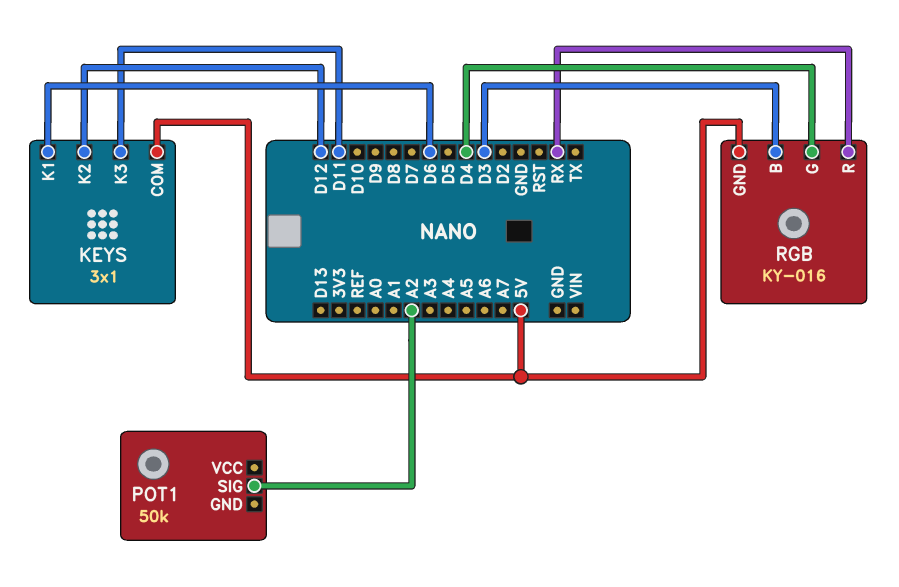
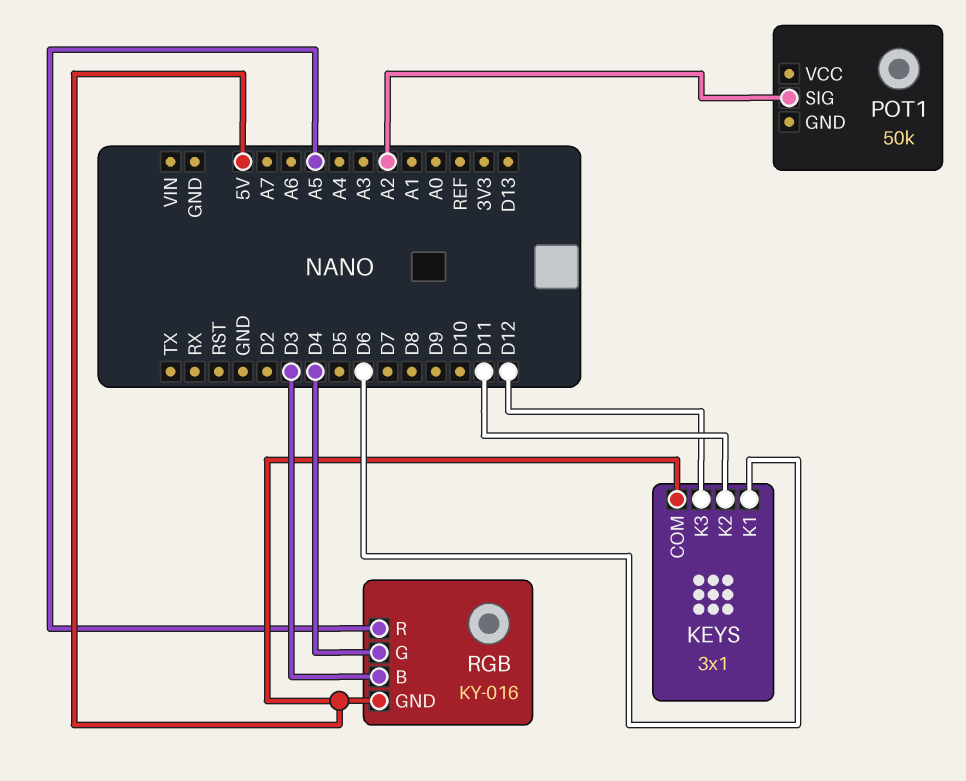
KEYS pin K2: D12 -> D11
KEYS pin K3: D11 -> D12
RGB pin R: RX -> A5

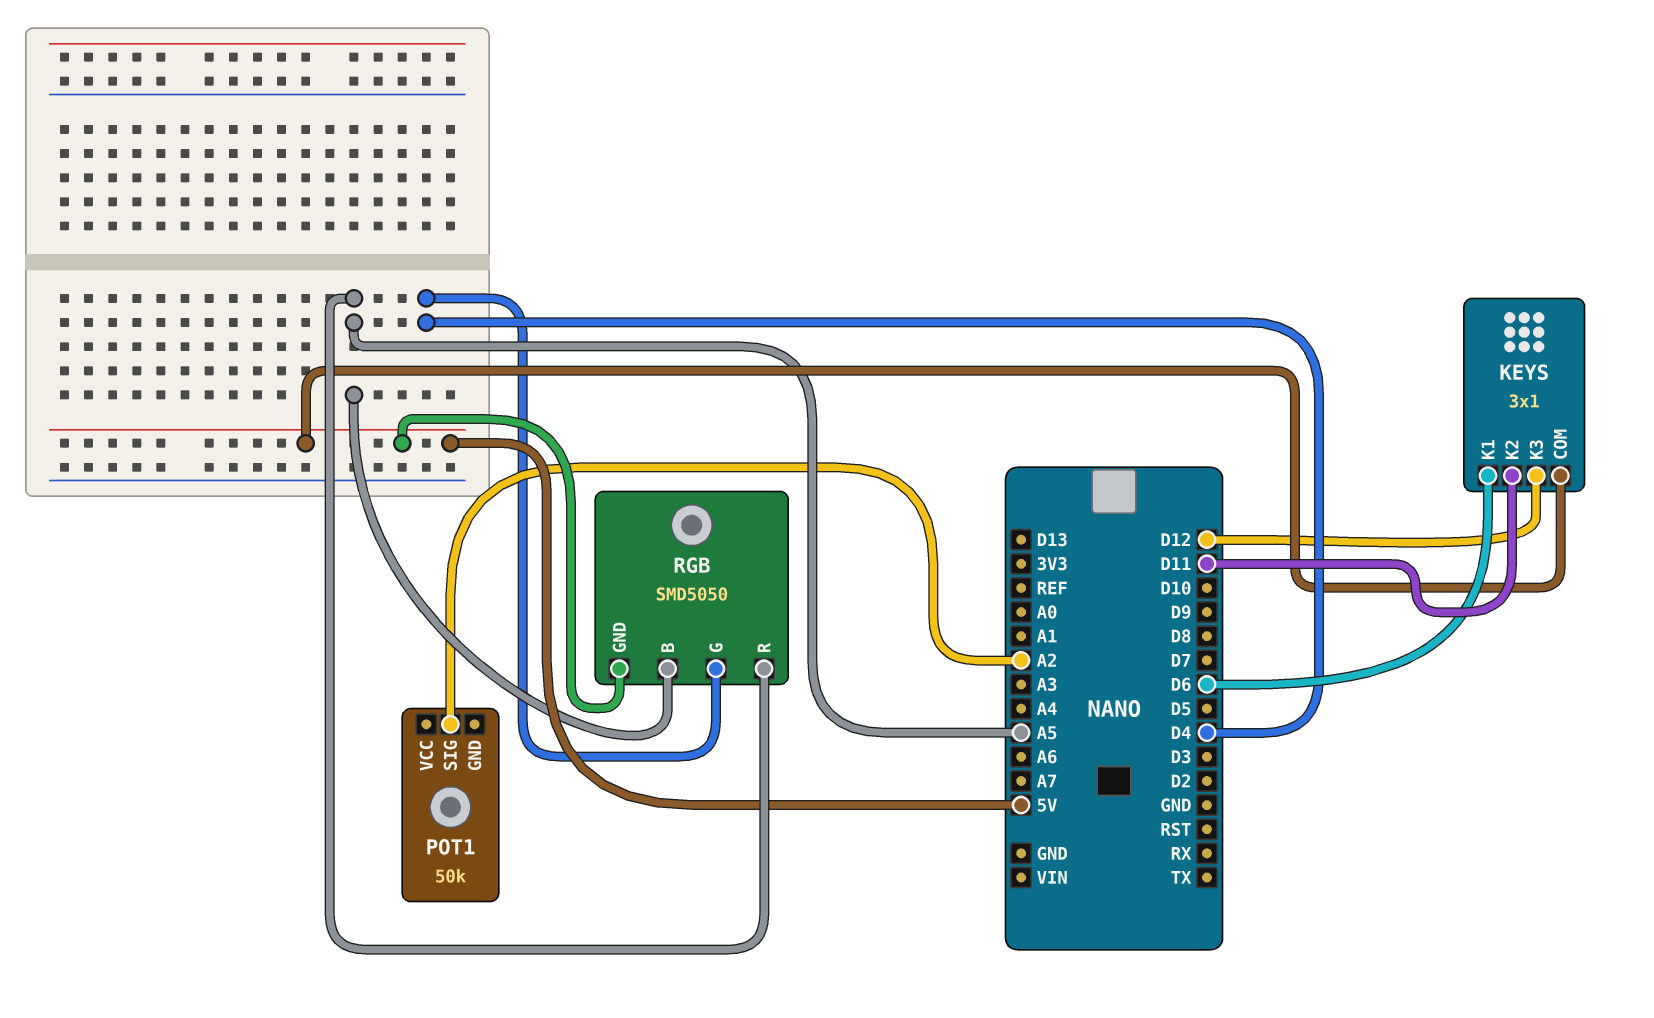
RGB: KY-016 -> SMD5050
RGB pin B: D3 -> A5

